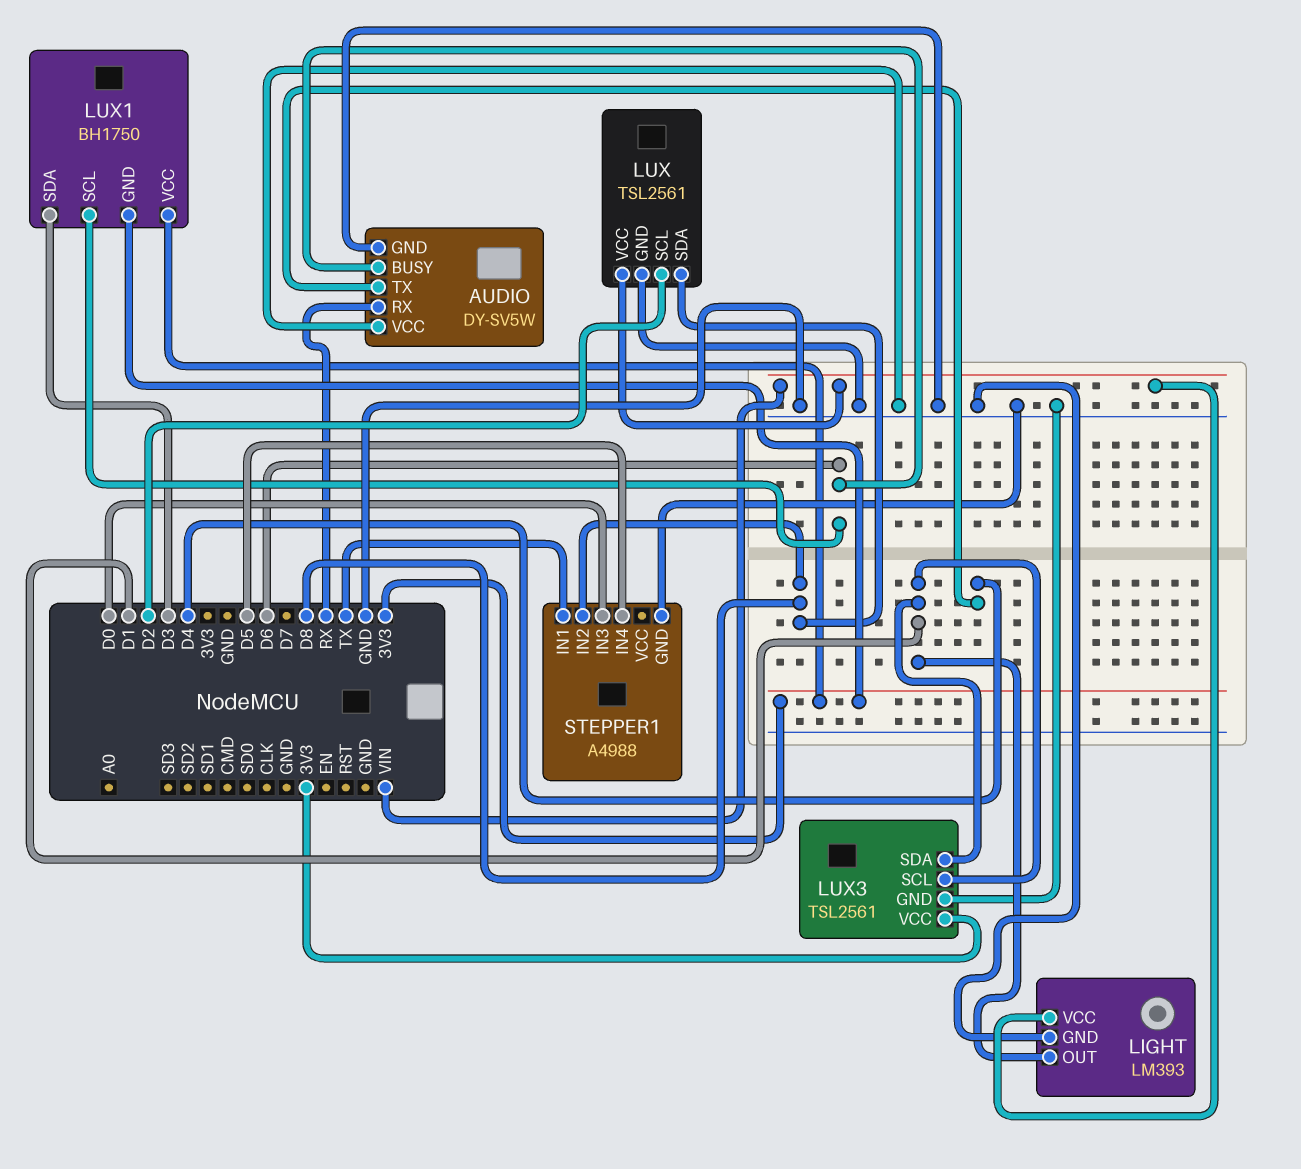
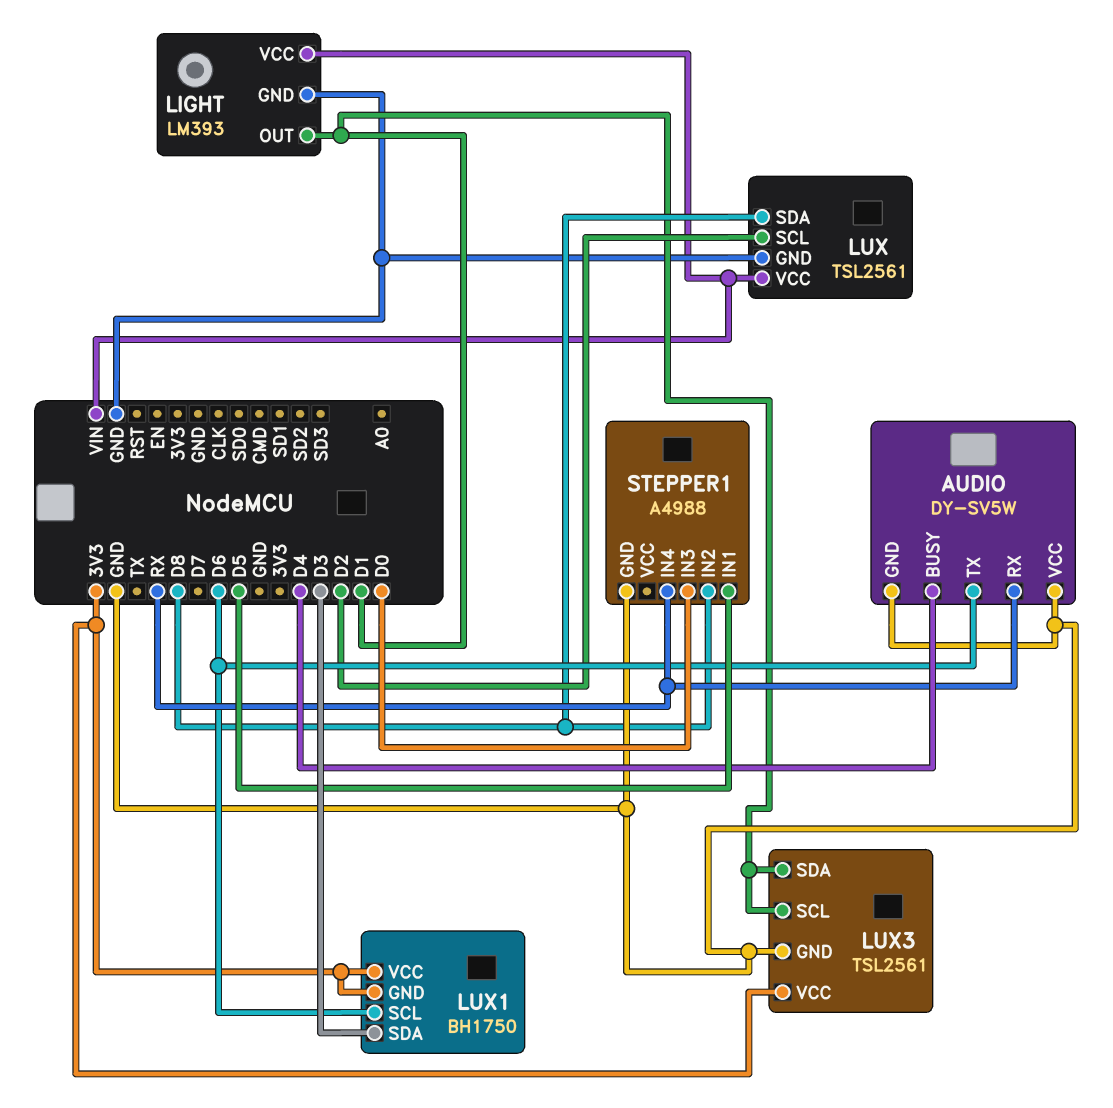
AUDIO pin BUSY: D6 -> D4
AUDIO pin TX: D4 -> D6
STEPPER1 pin IN1: TX -> D5
STEPPER1 pin IN4: D5 -> RX

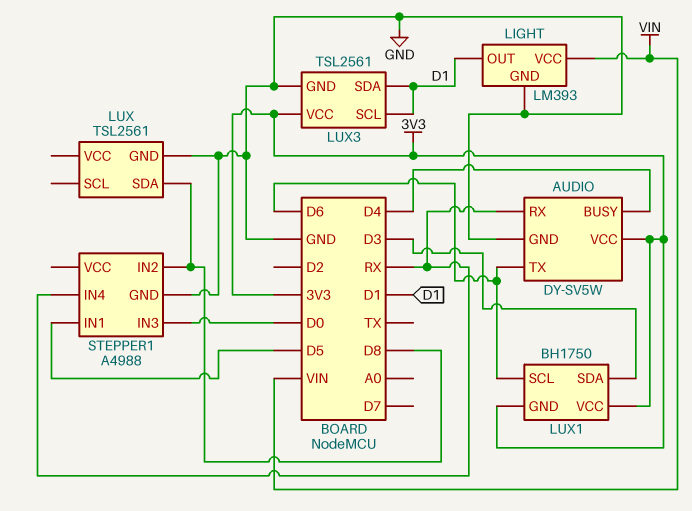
AUDIO pin VCC: GND -> 3V3
LUX pin SCL: D2 -> none
LUX pin VCC: VIN -> none

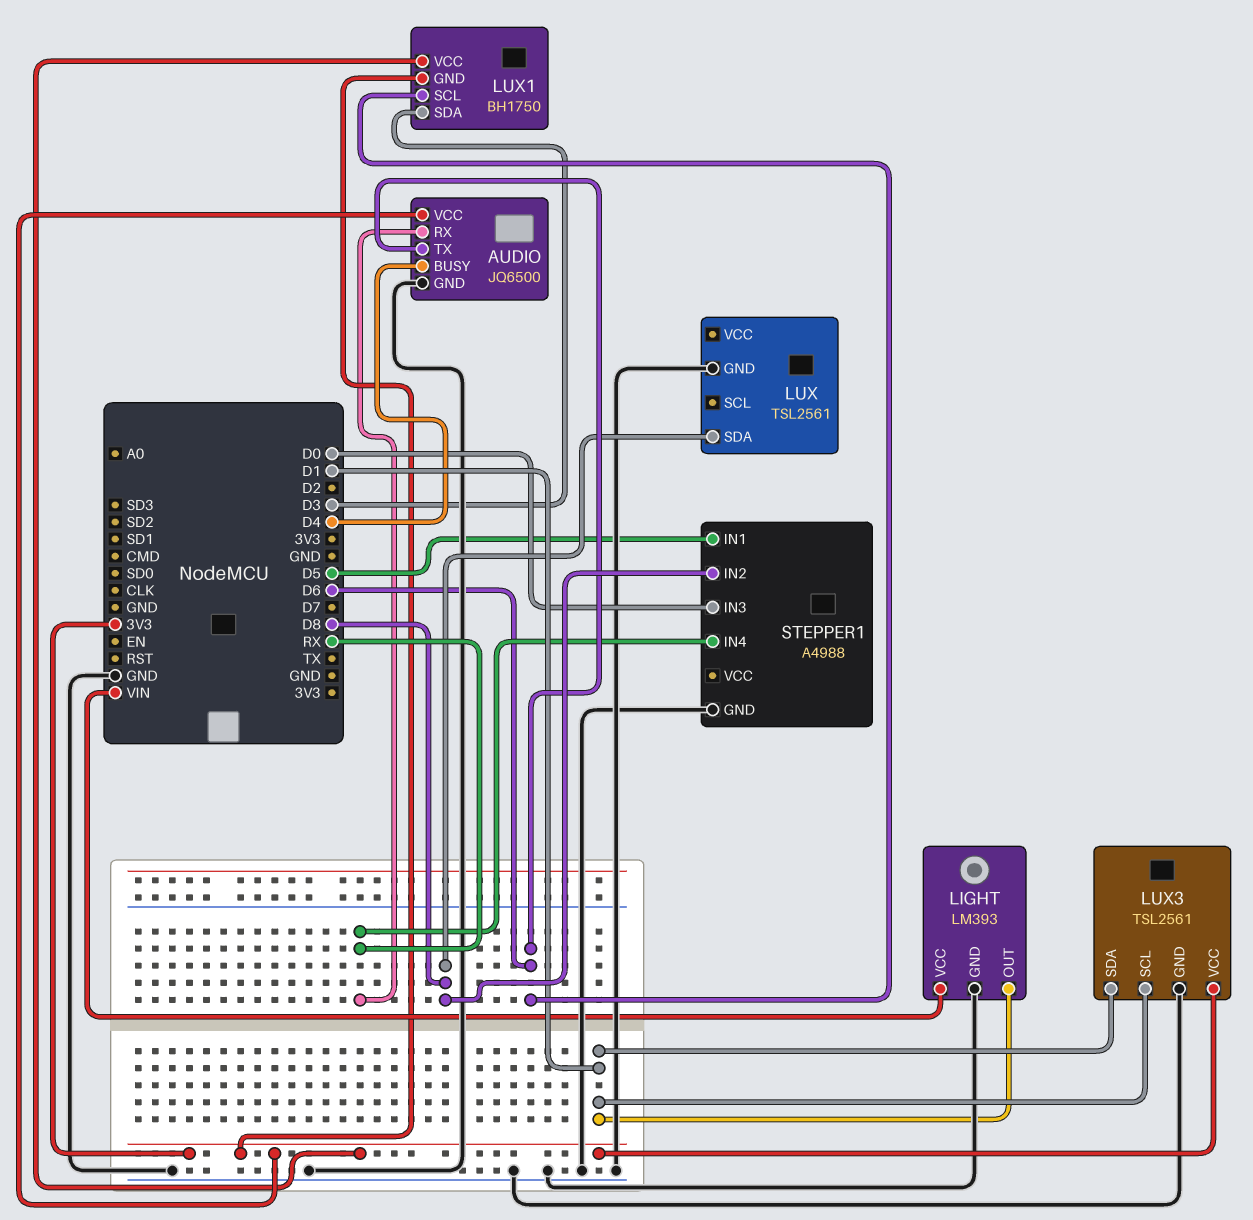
AUDIO: DY-SV5W -> JQ6500

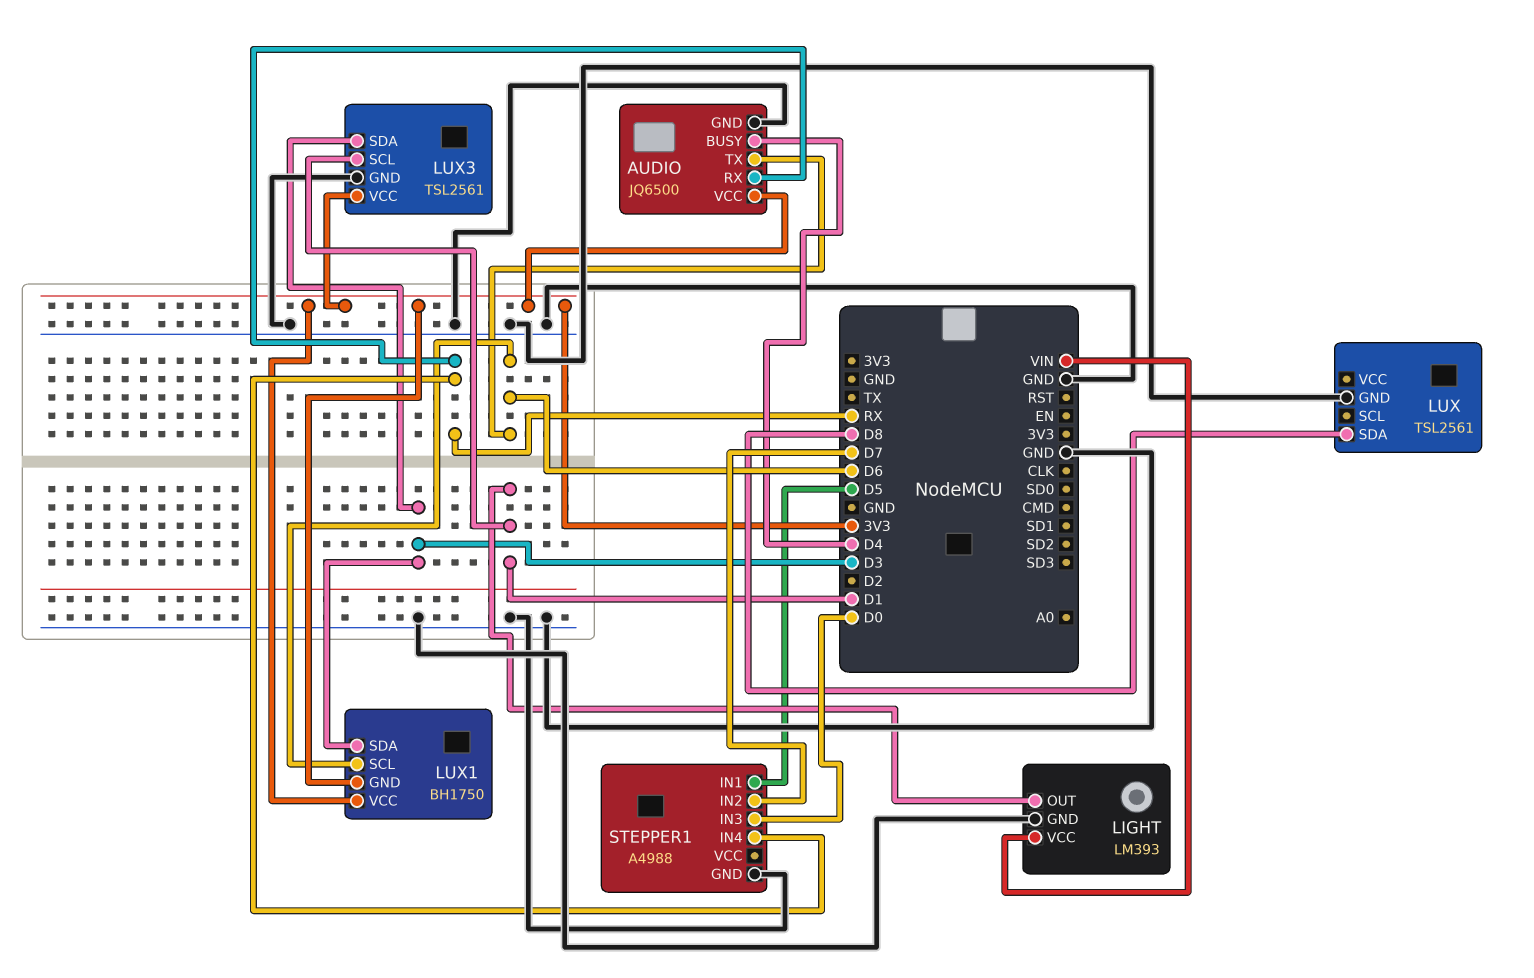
LUX3 pin SDA: D1 -> D3
STEPPER1 pin IN2: D8 -> D7

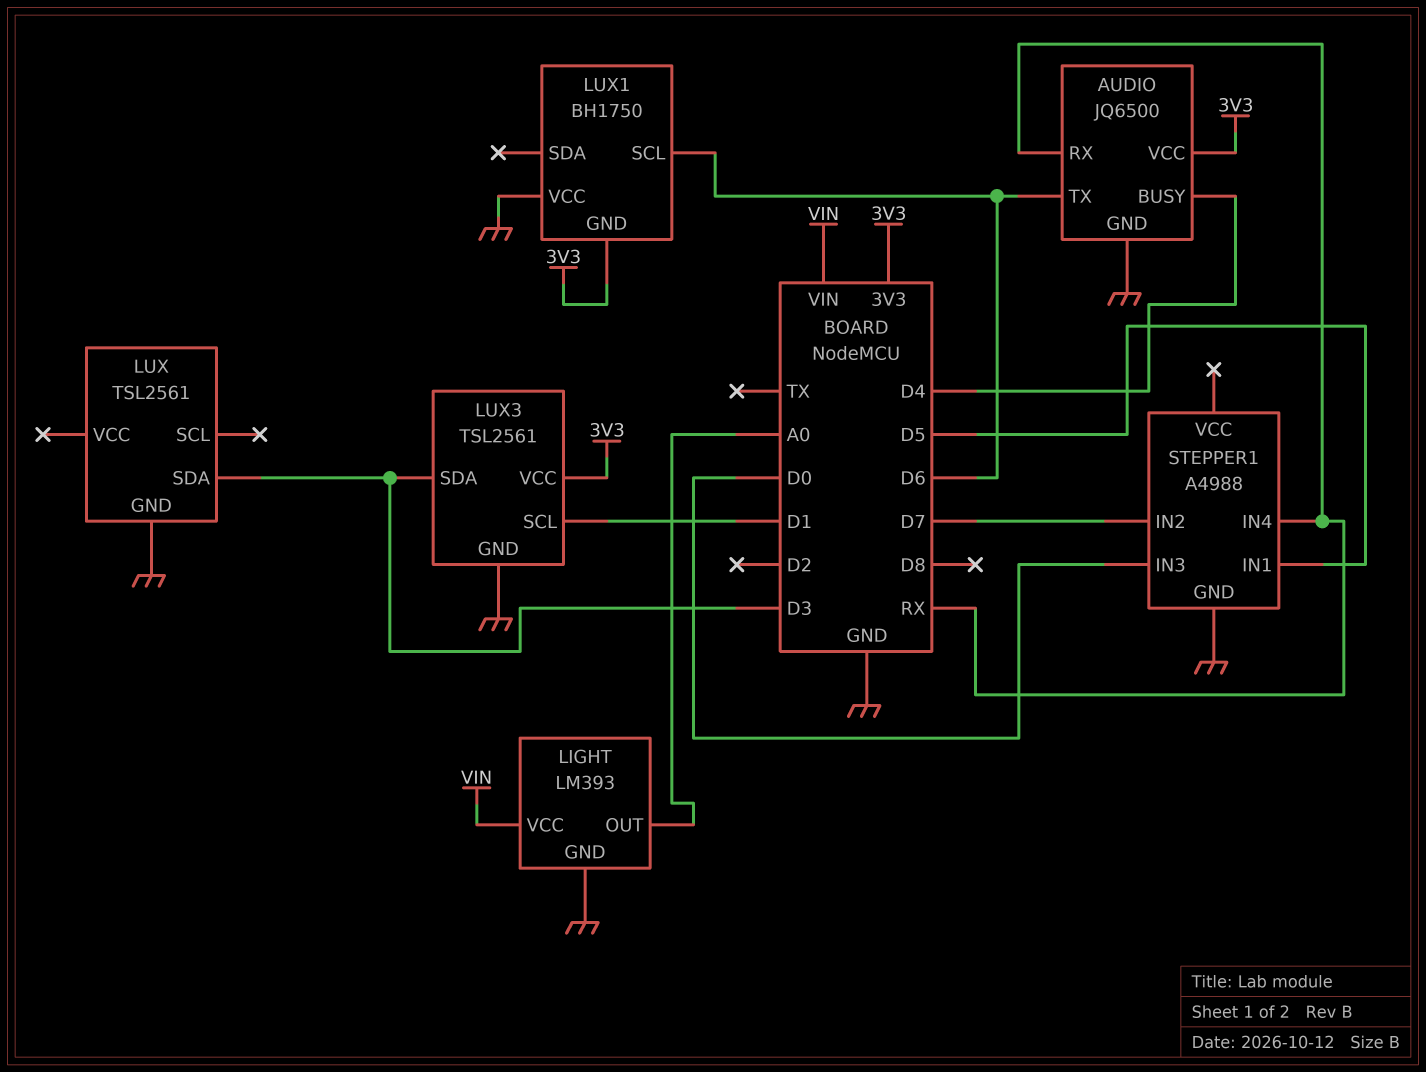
LIGHT pin OUT: D1 -> A0
LUX pin SDA: D8 -> D3
LUX1 pin SDA: D3 -> none
LUX1 pin VCC: 3V3 -> GND

